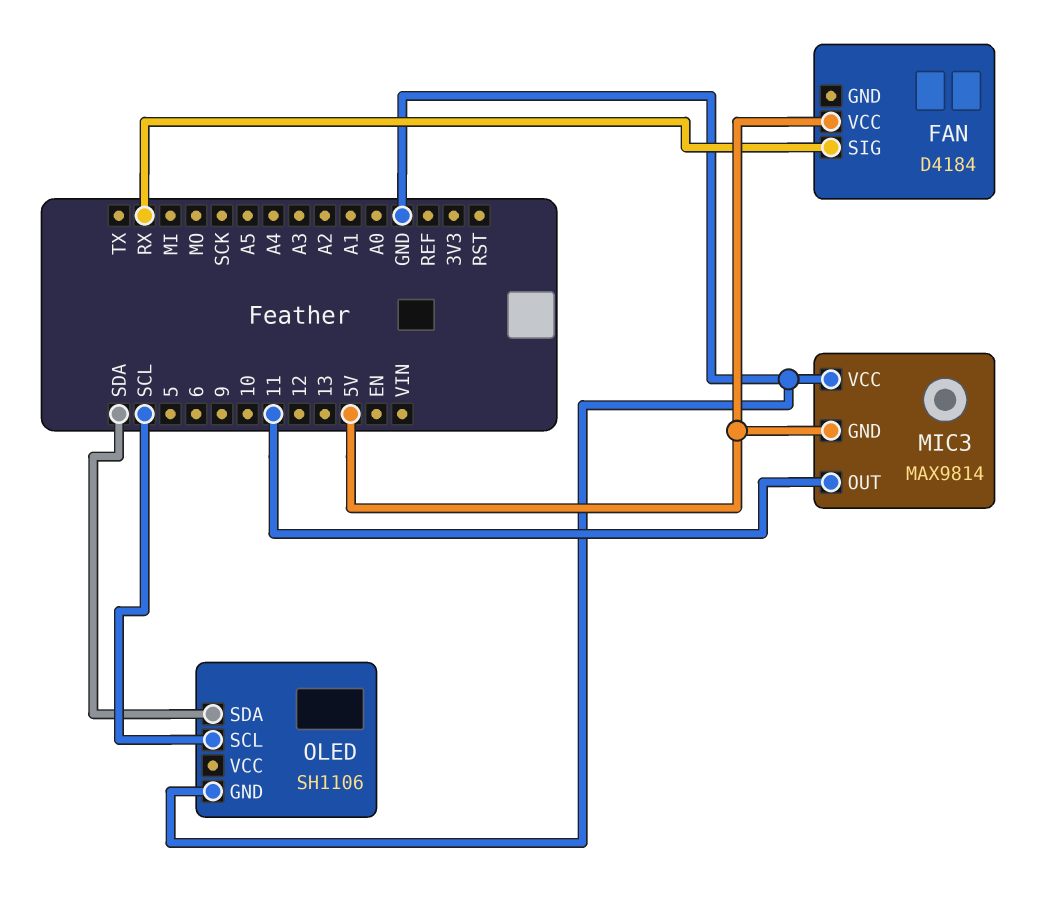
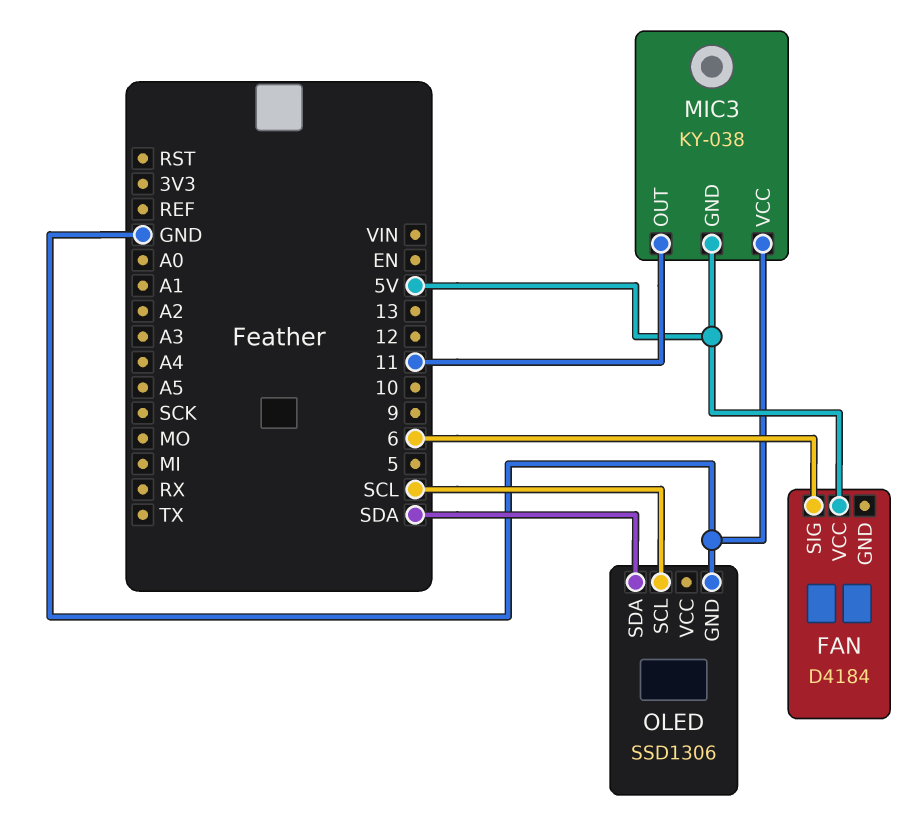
FAN pin SIG: RX -> 6
MIC3: MAX9814 -> KY-038
OLED: SH1106 -> SSD1306

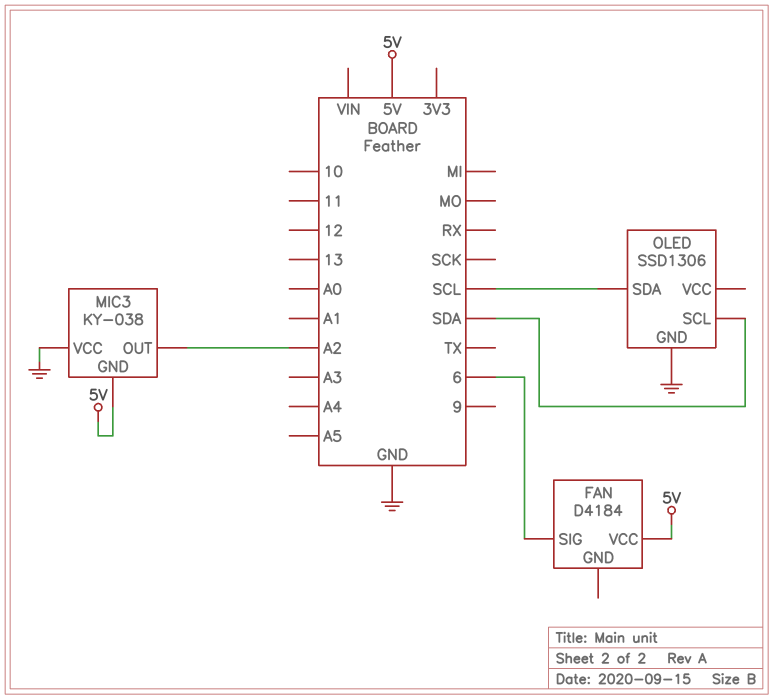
MIC3 pin OUT: 11 -> A2
OLED pin SCL: SCL -> SDA
OLED pin SDA: SDA -> SCL

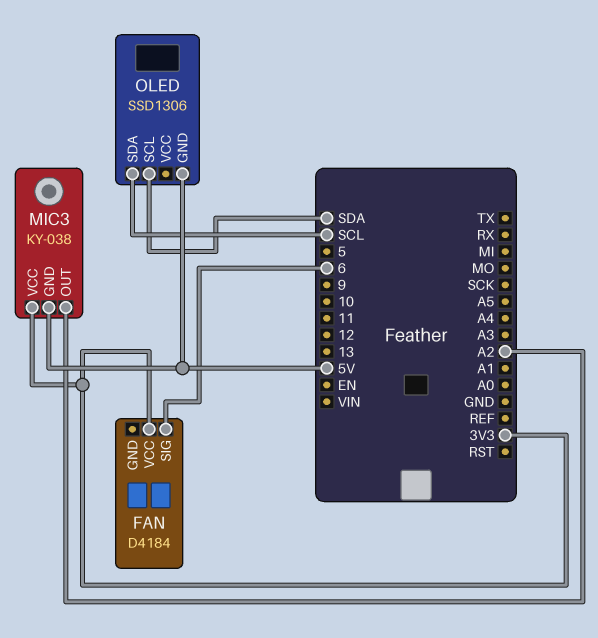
FAN pin VCC: 5V -> 3V3
MIC3 pin VCC: GND -> 3V3
OLED pin GND: GND -> 5V

